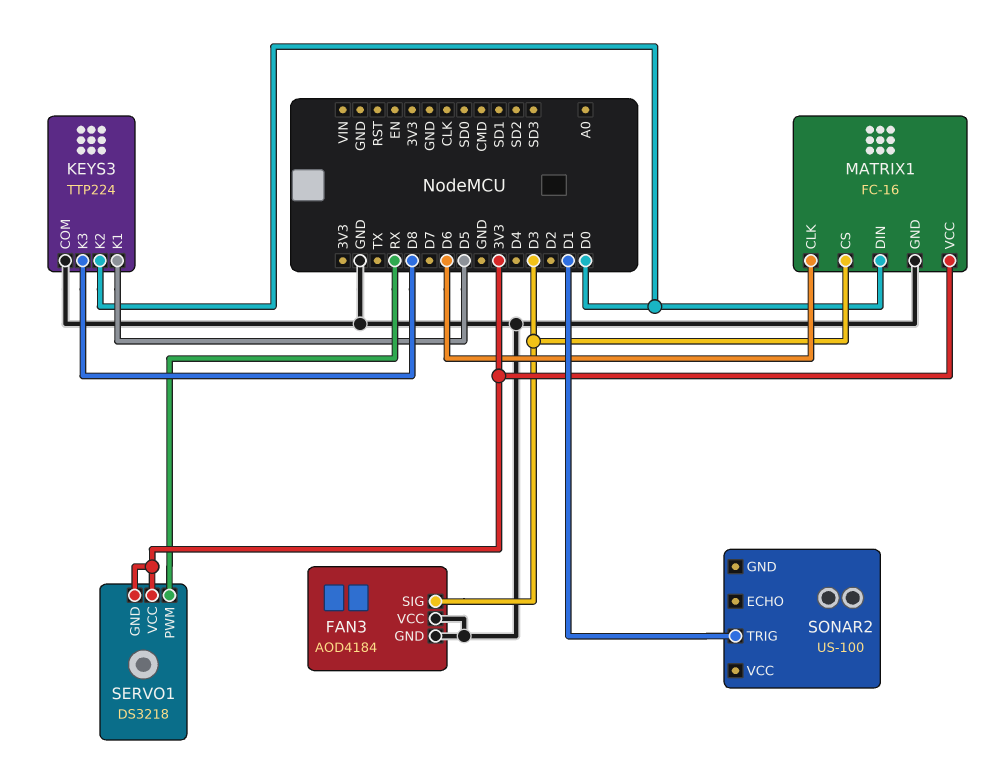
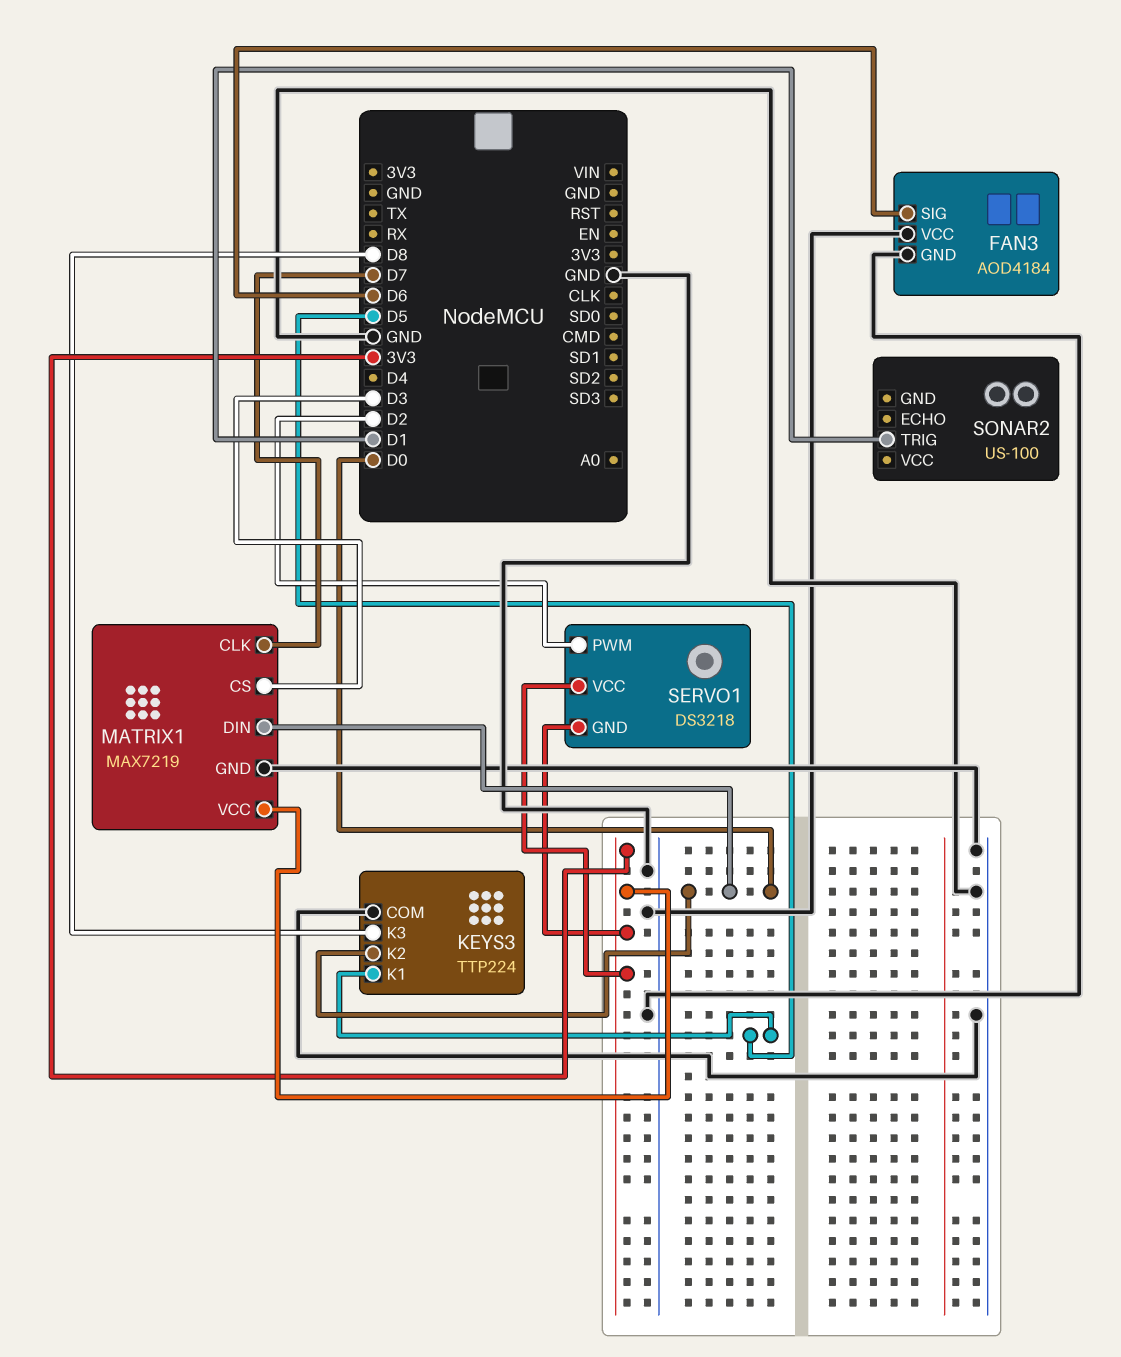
FAN3 pin SIG: D3 -> D6
MATRIX1: FC-16 -> MAX7219
MATRIX1 pin CLK: D6 -> D7
SERVO1 pin PWM: RX -> D2

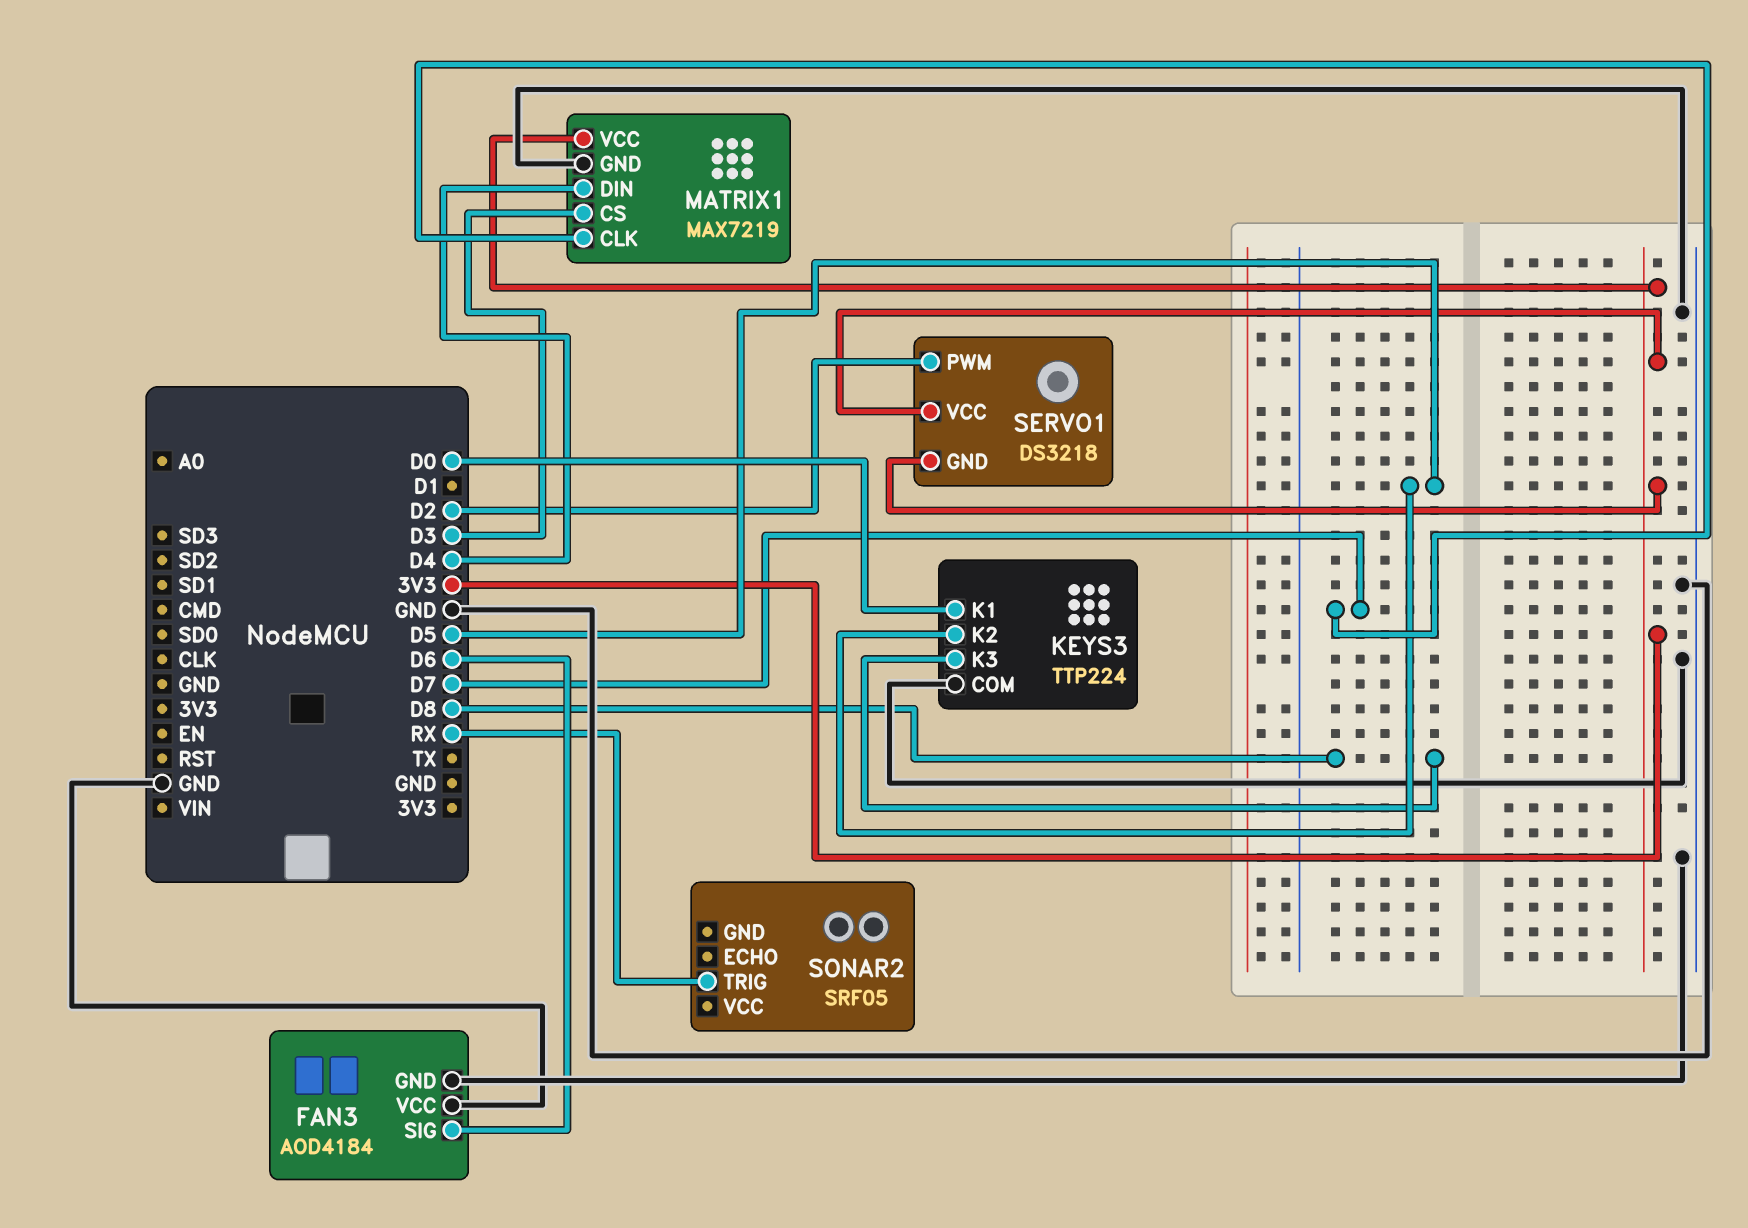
KEYS3 pin K1: D5 -> D0
KEYS3 pin K2: D0 -> D5
MATRIX1 pin DIN: D0 -> D4
SONAR2: US-100 -> SRF05
SONAR2 pin TRIG: D1 -> RX

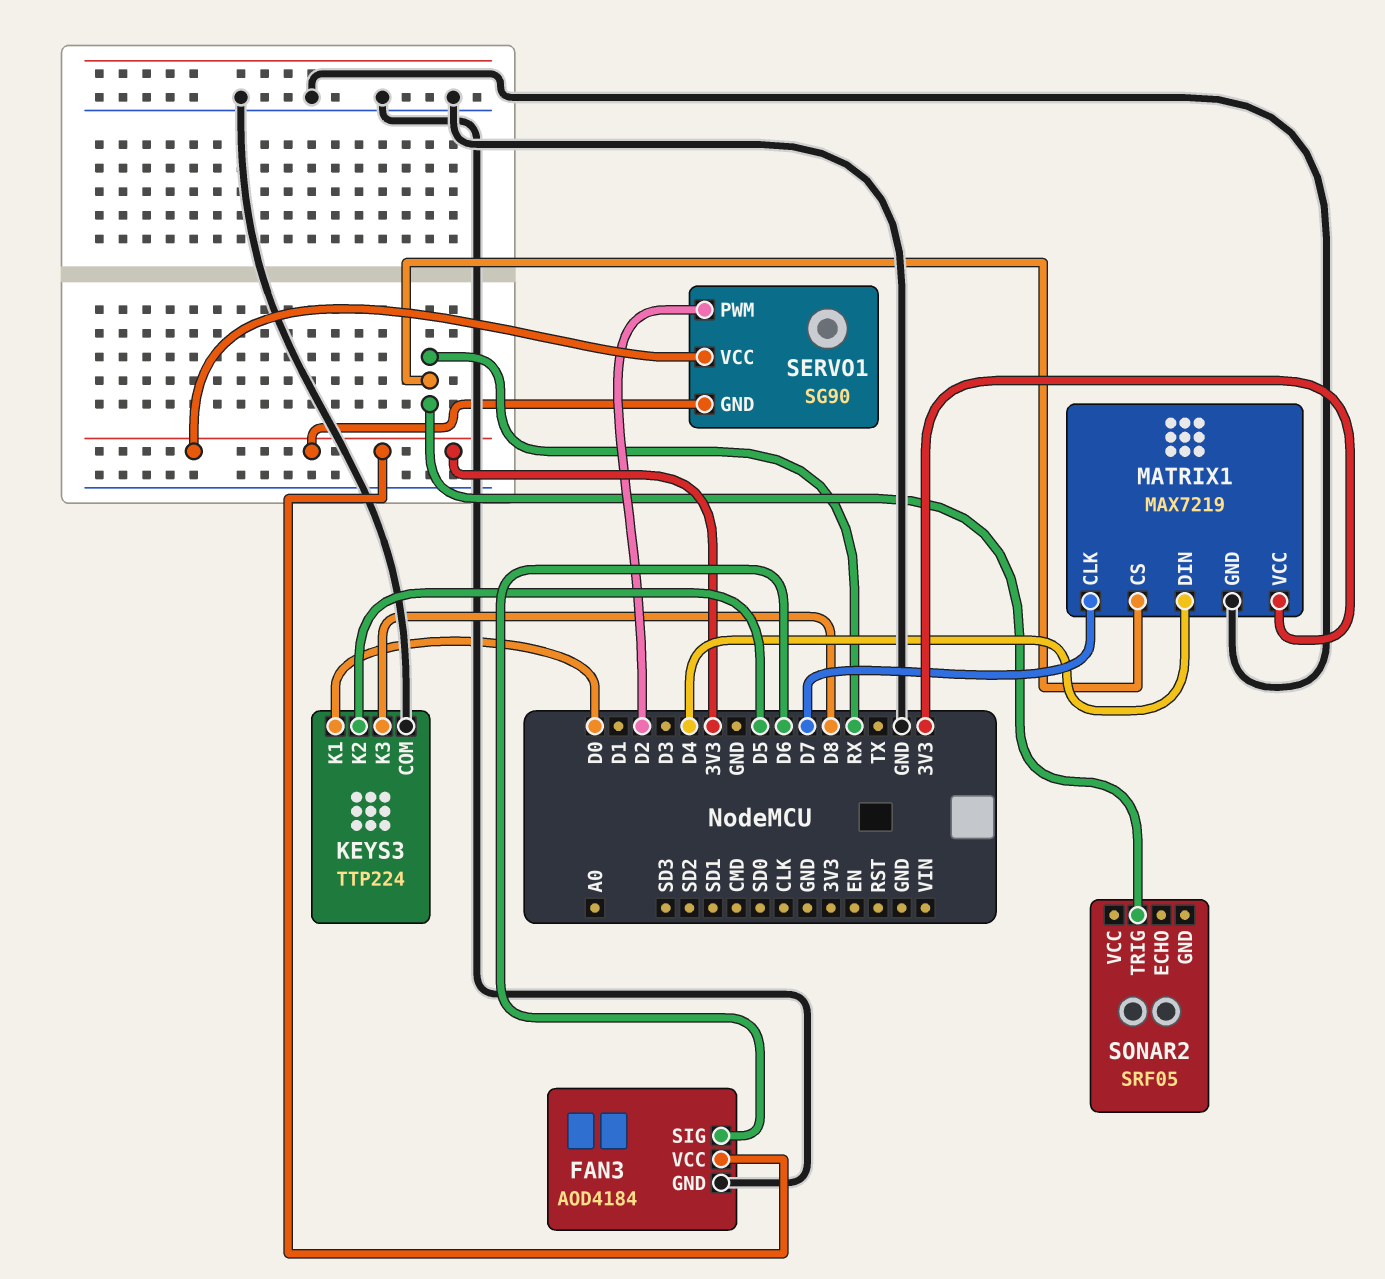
FAN3 pin VCC: GND -> 3V3
MATRIX1 pin CS: D3 -> RX
SERVO1: DS3218 -> SG90

